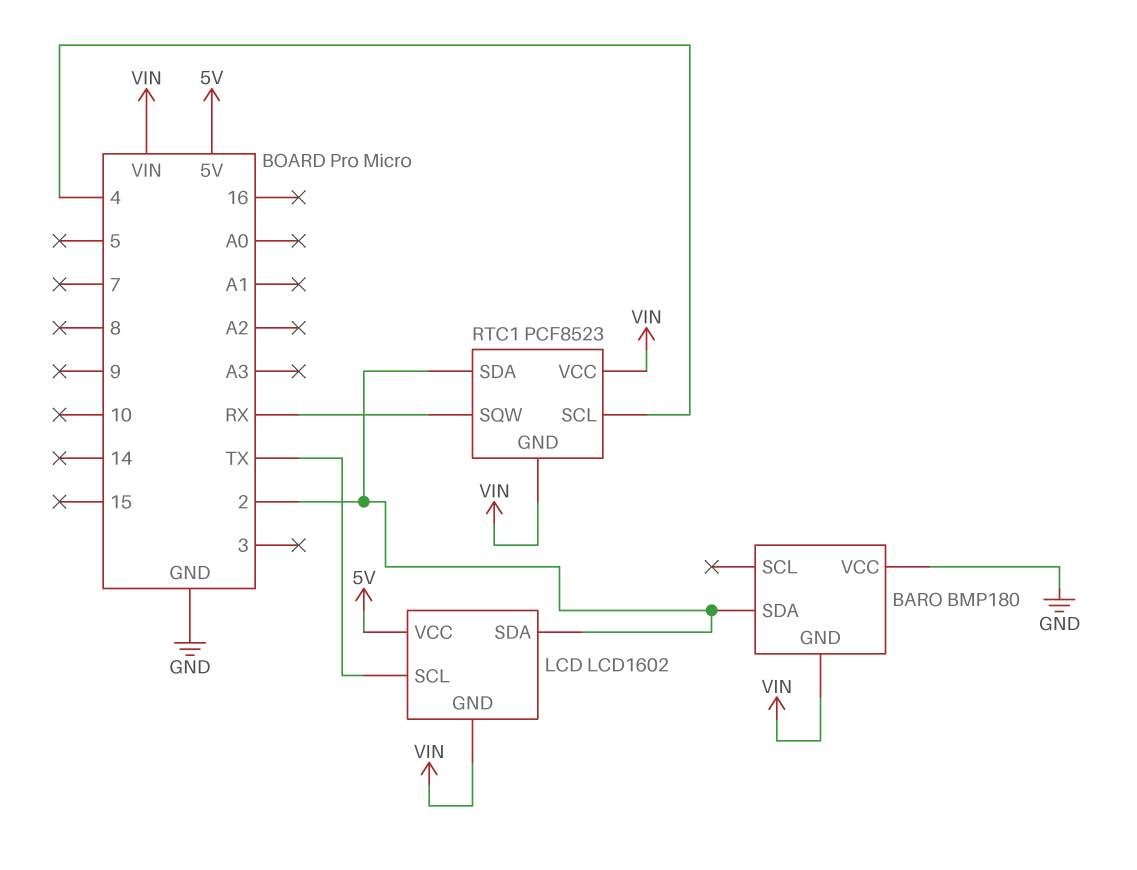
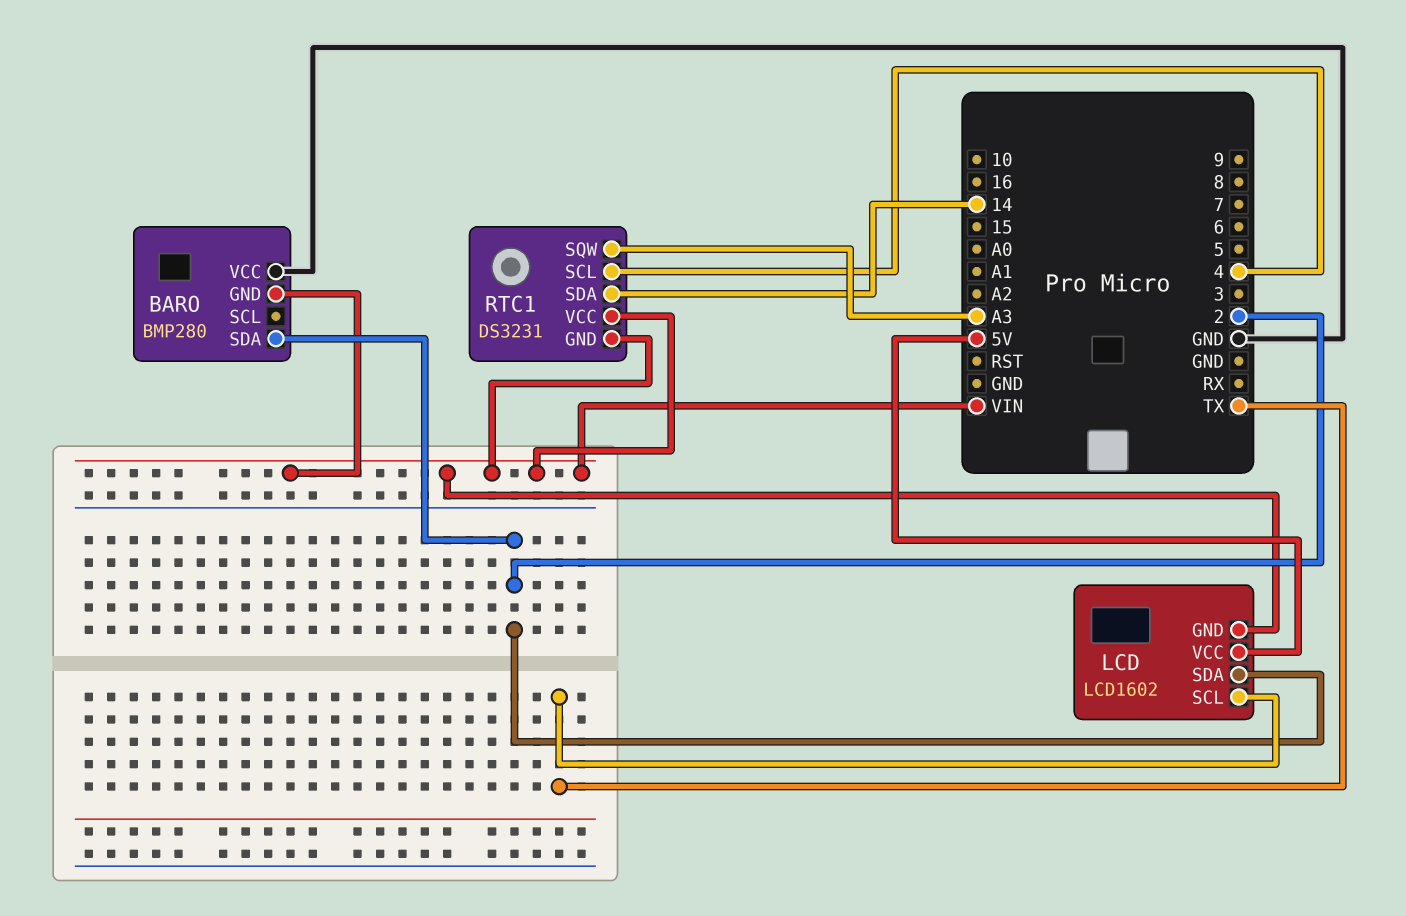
BARO: BMP180 -> BMP280
RTC1: PCF8523 -> DS3231
RTC1 pin SDA: 2 -> 14
RTC1 pin SQW: RX -> A3

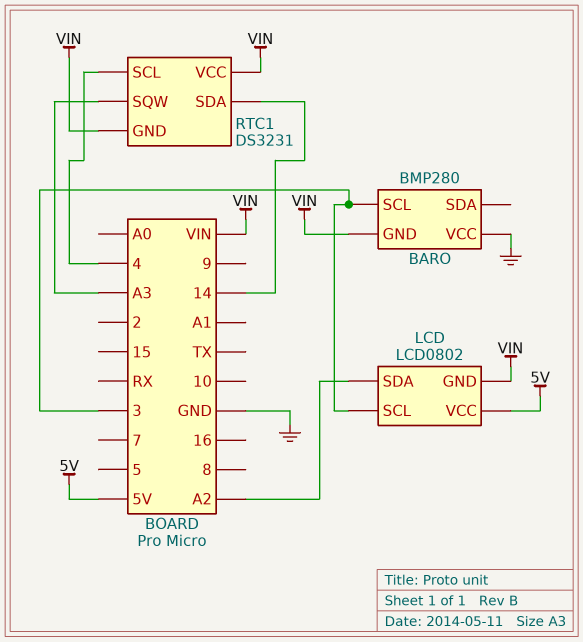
BARO pin SCL: none -> 3
BARO pin SDA: 2 -> none
LCD: LCD1602 -> LCD0802
LCD pin SCL: TX -> 3
LCD pin SDA: 2 -> A2

